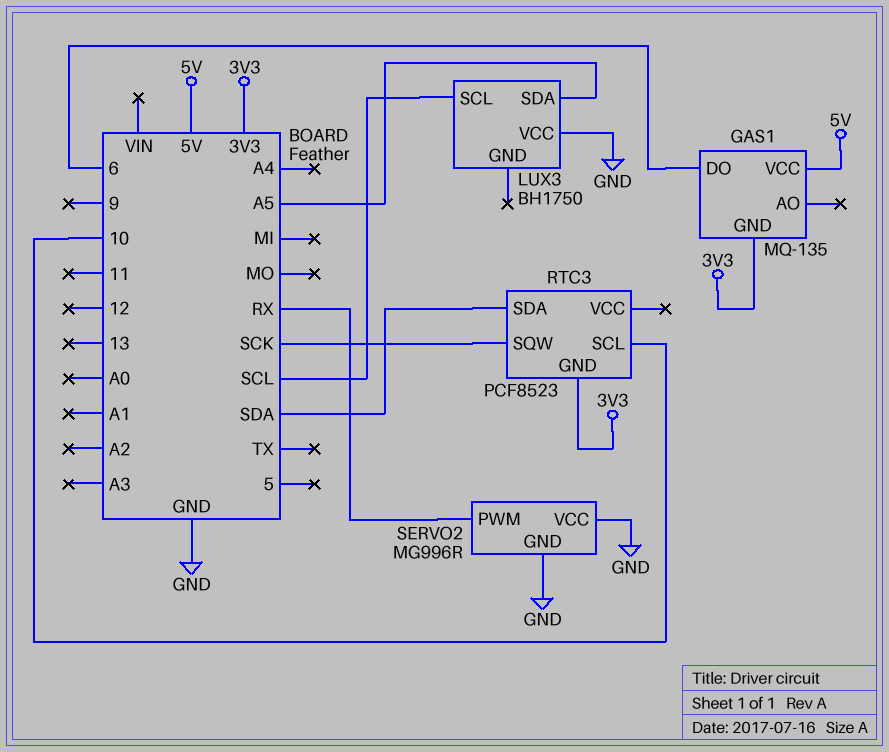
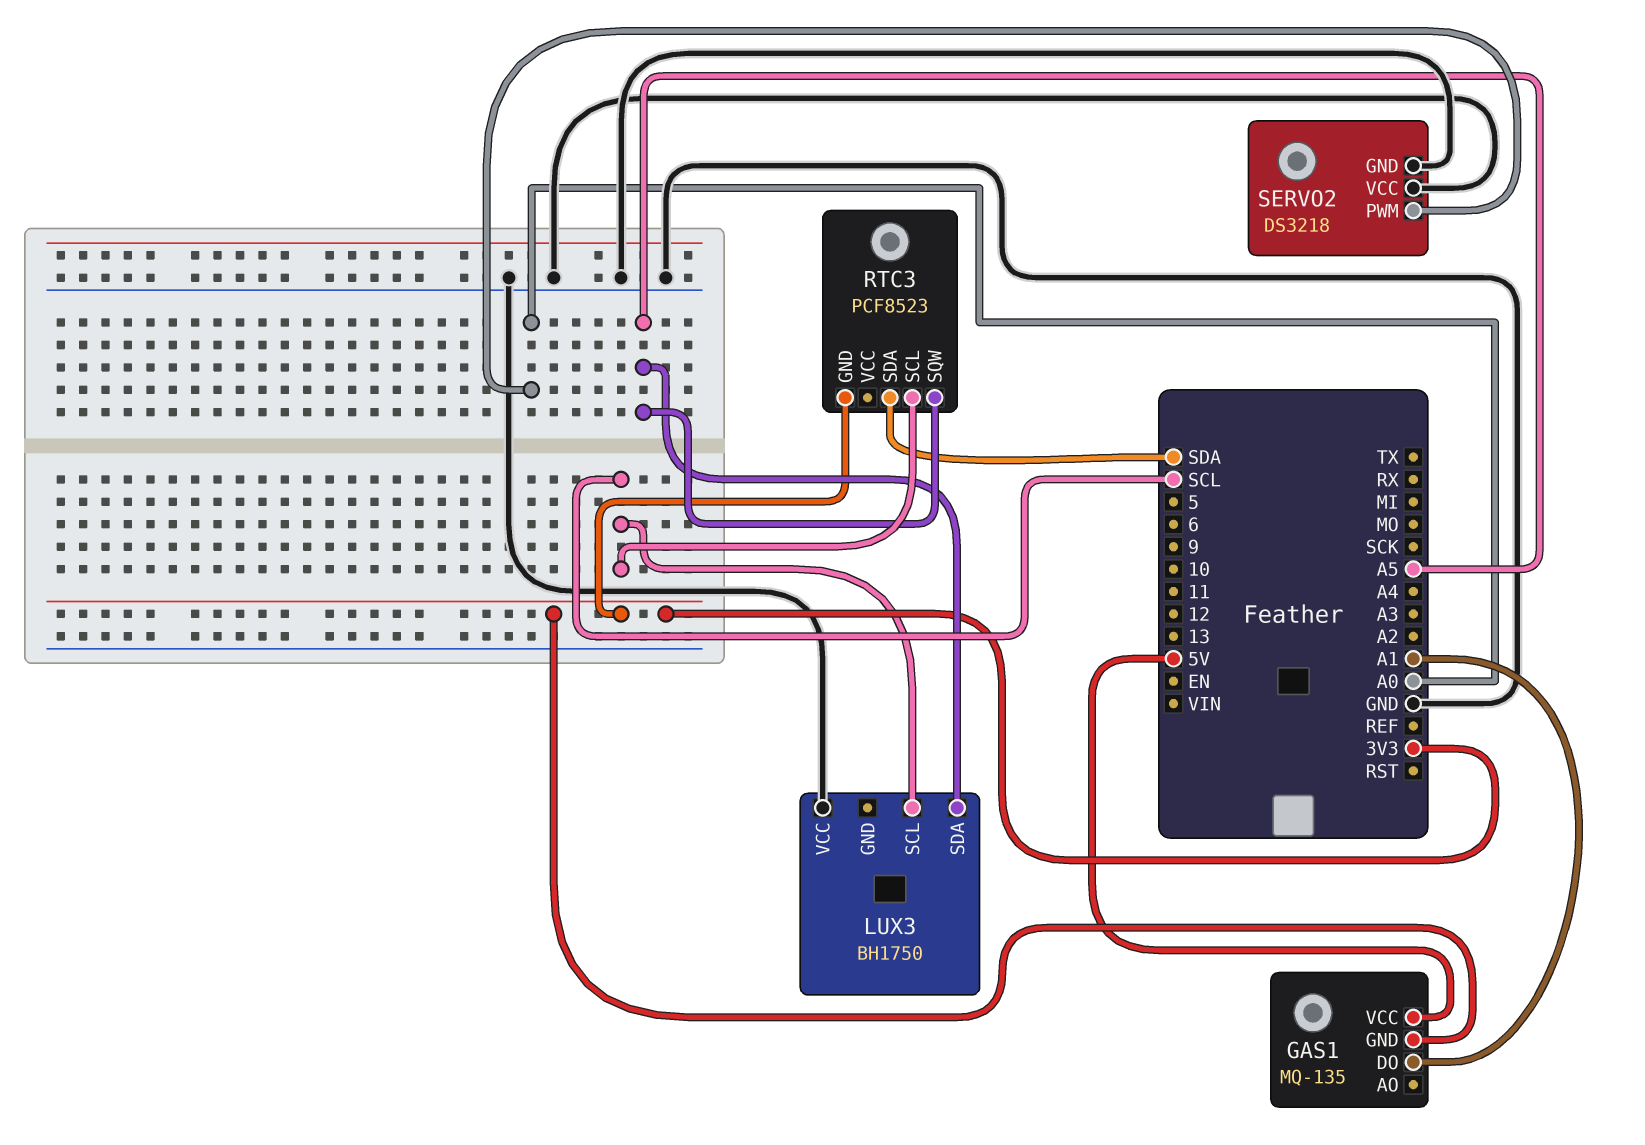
GAS1 pin DO: 6 -> A1
RTC3 pin SCL: 10 -> SCL
RTC3 pin SQW: SCK -> A5
SERVO2: MG996R -> DS3218
SERVO2 pin PWM: RX -> A0

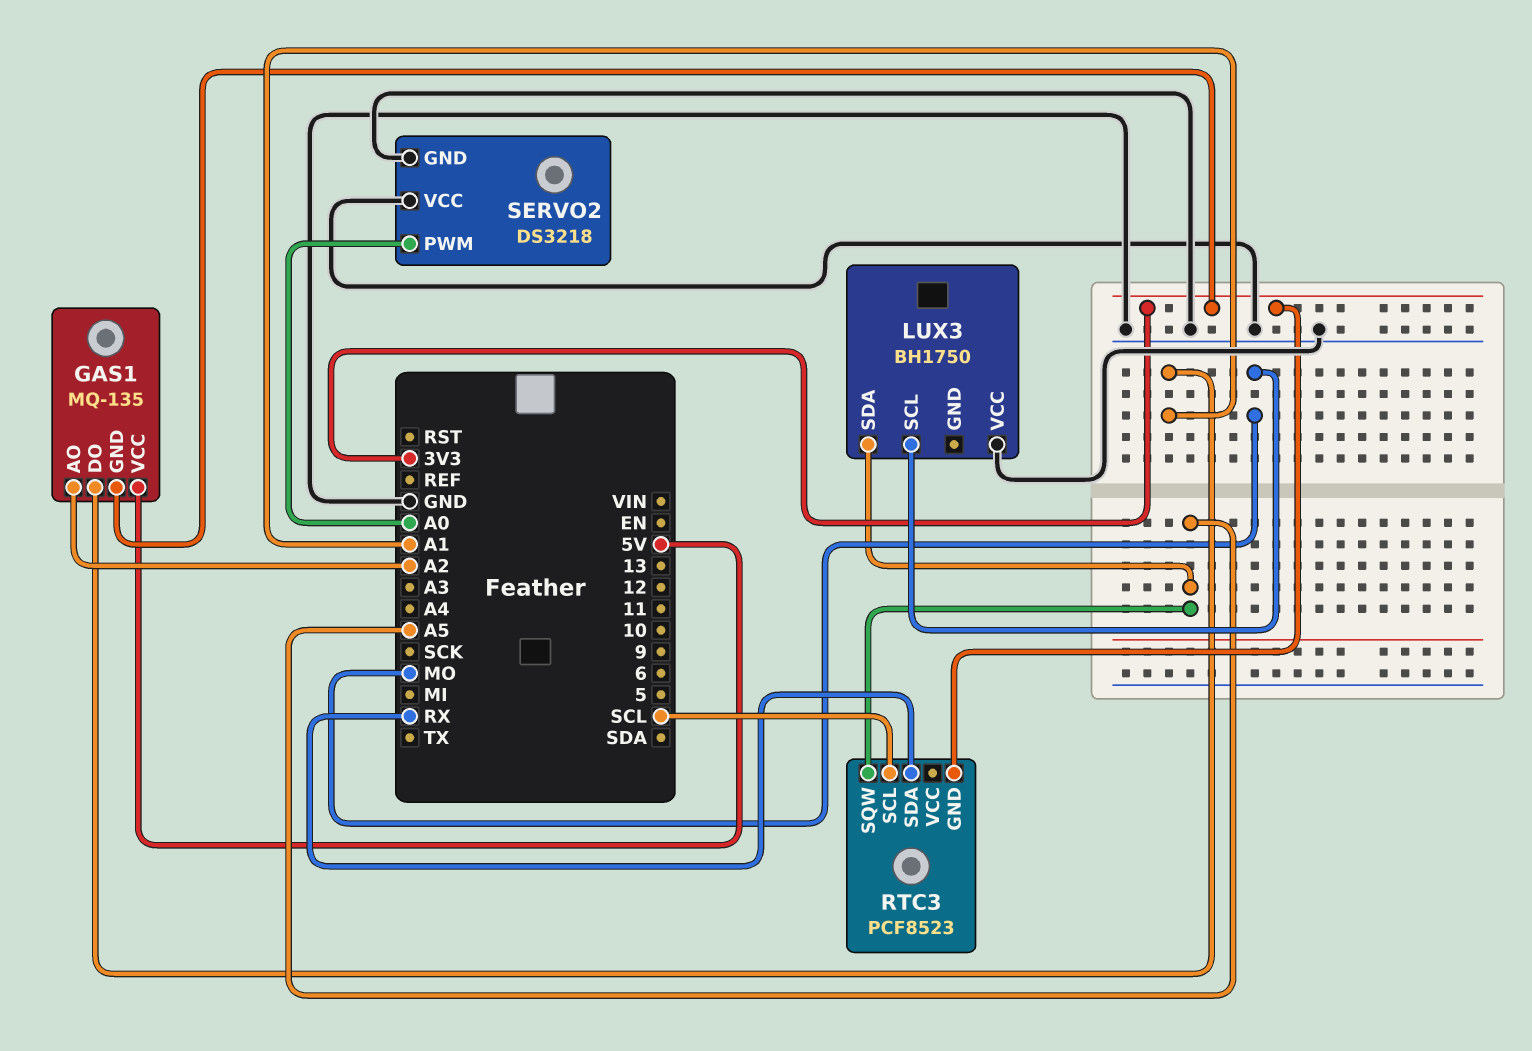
GAS1 pin AO: none -> A2
LUX3 pin SCL: SCL -> MO
RTC3 pin SDA: SDA -> RX

